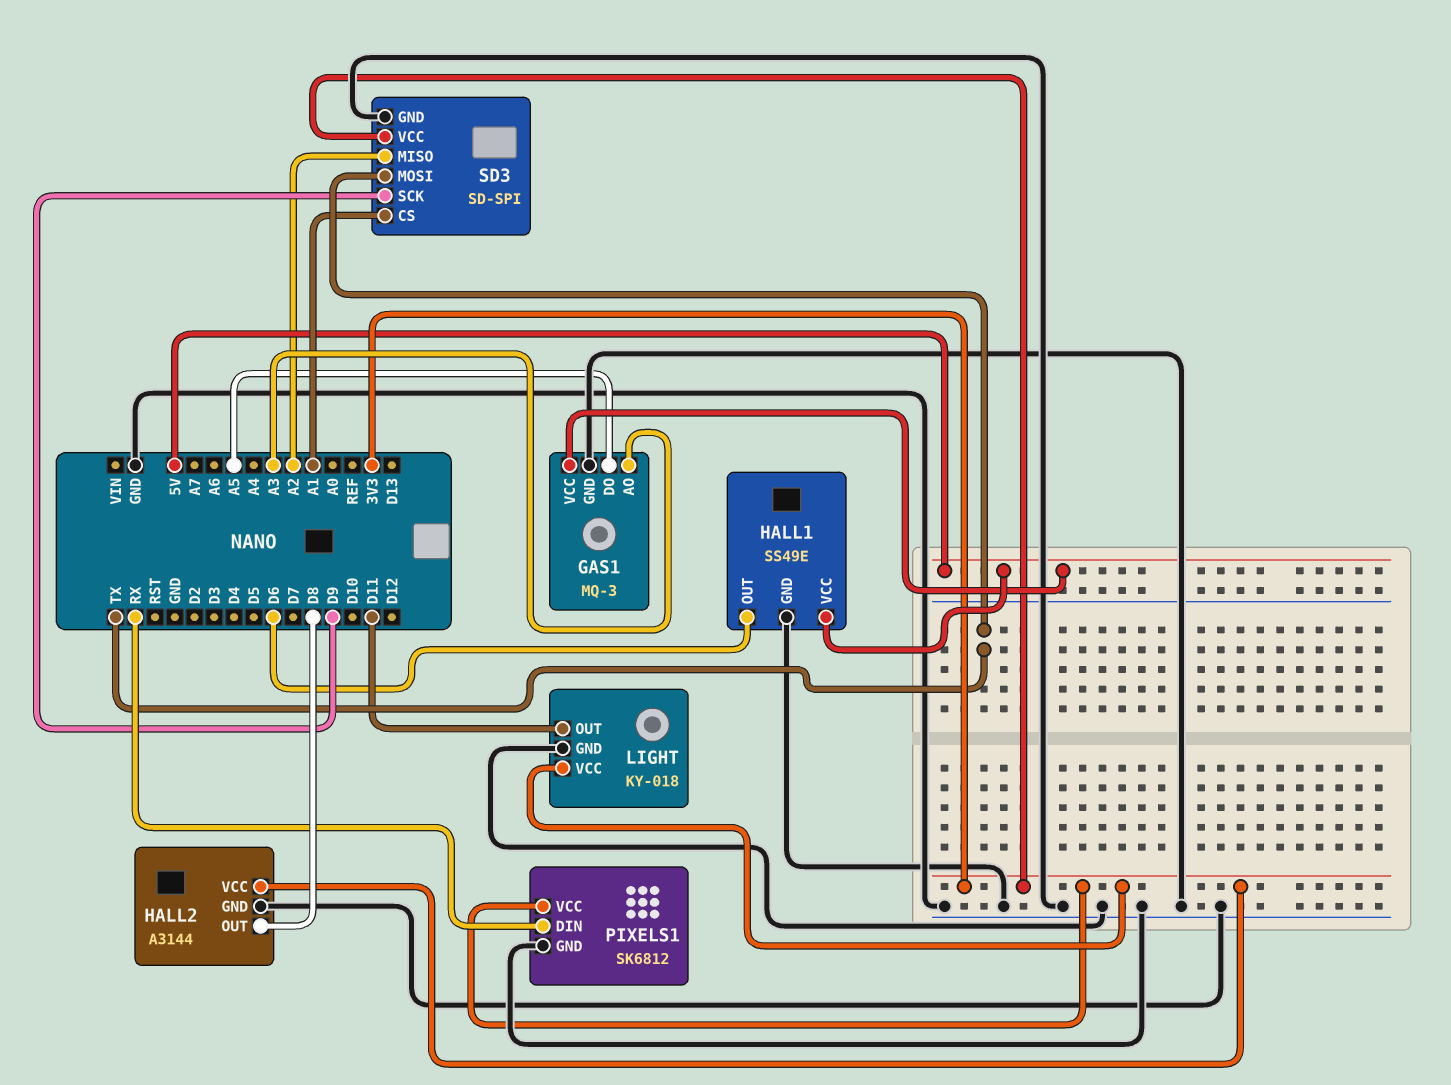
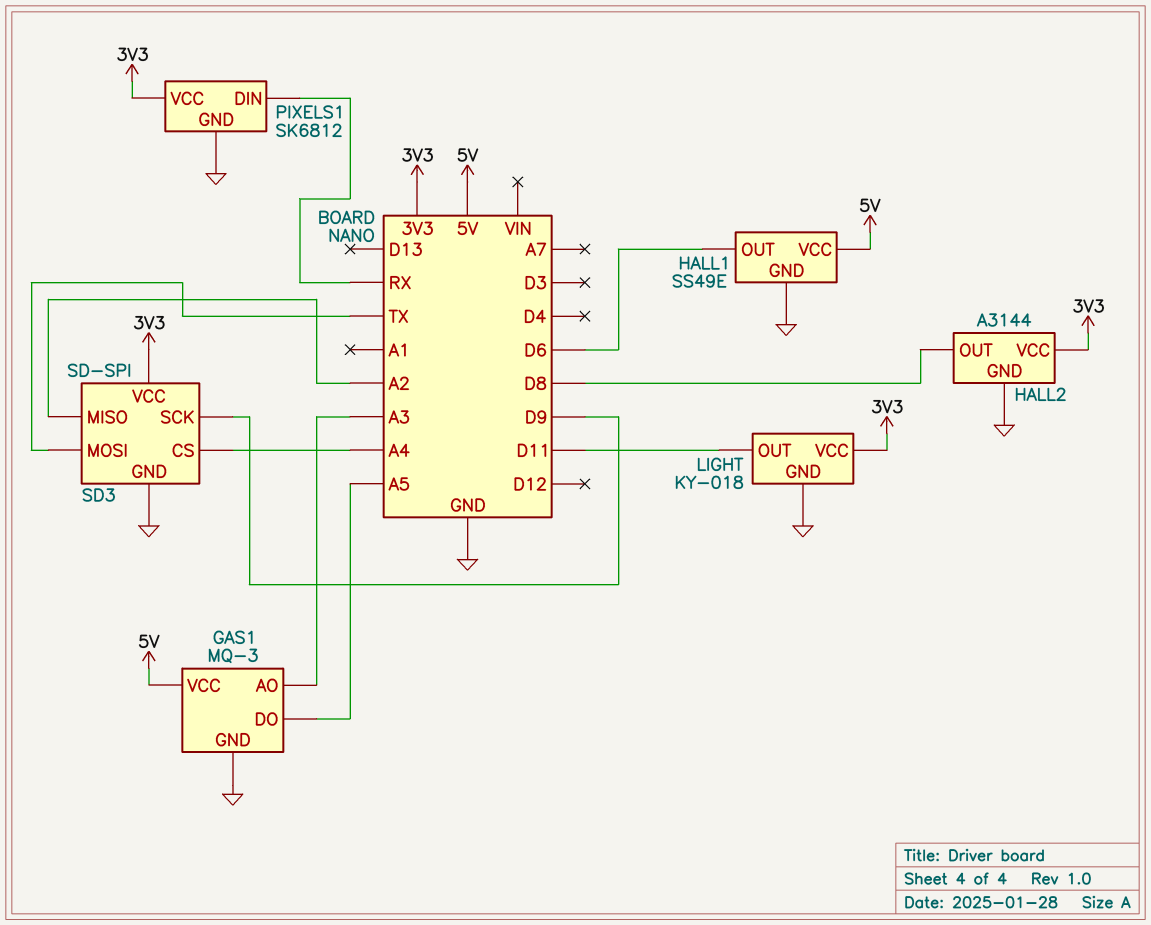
SD3 pin CS: A1 -> A4

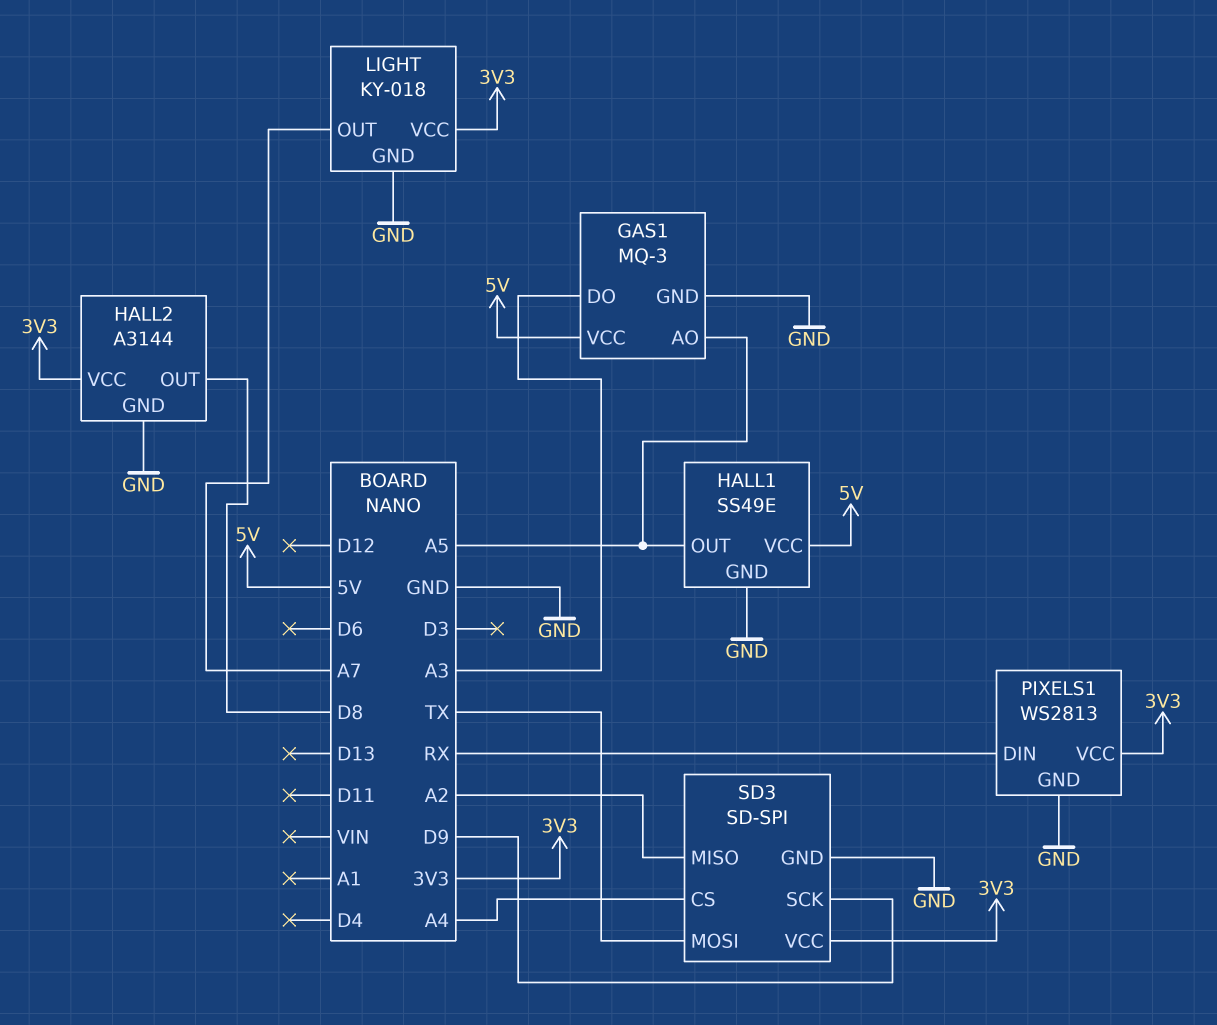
GAS1 pin AO: A3 -> A5
GAS1 pin DO: A5 -> A3
HALL1 pin OUT: D6 -> A5
LIGHT pin OUT: D11 -> A7
PIXELS1: SK6812 -> WS2813

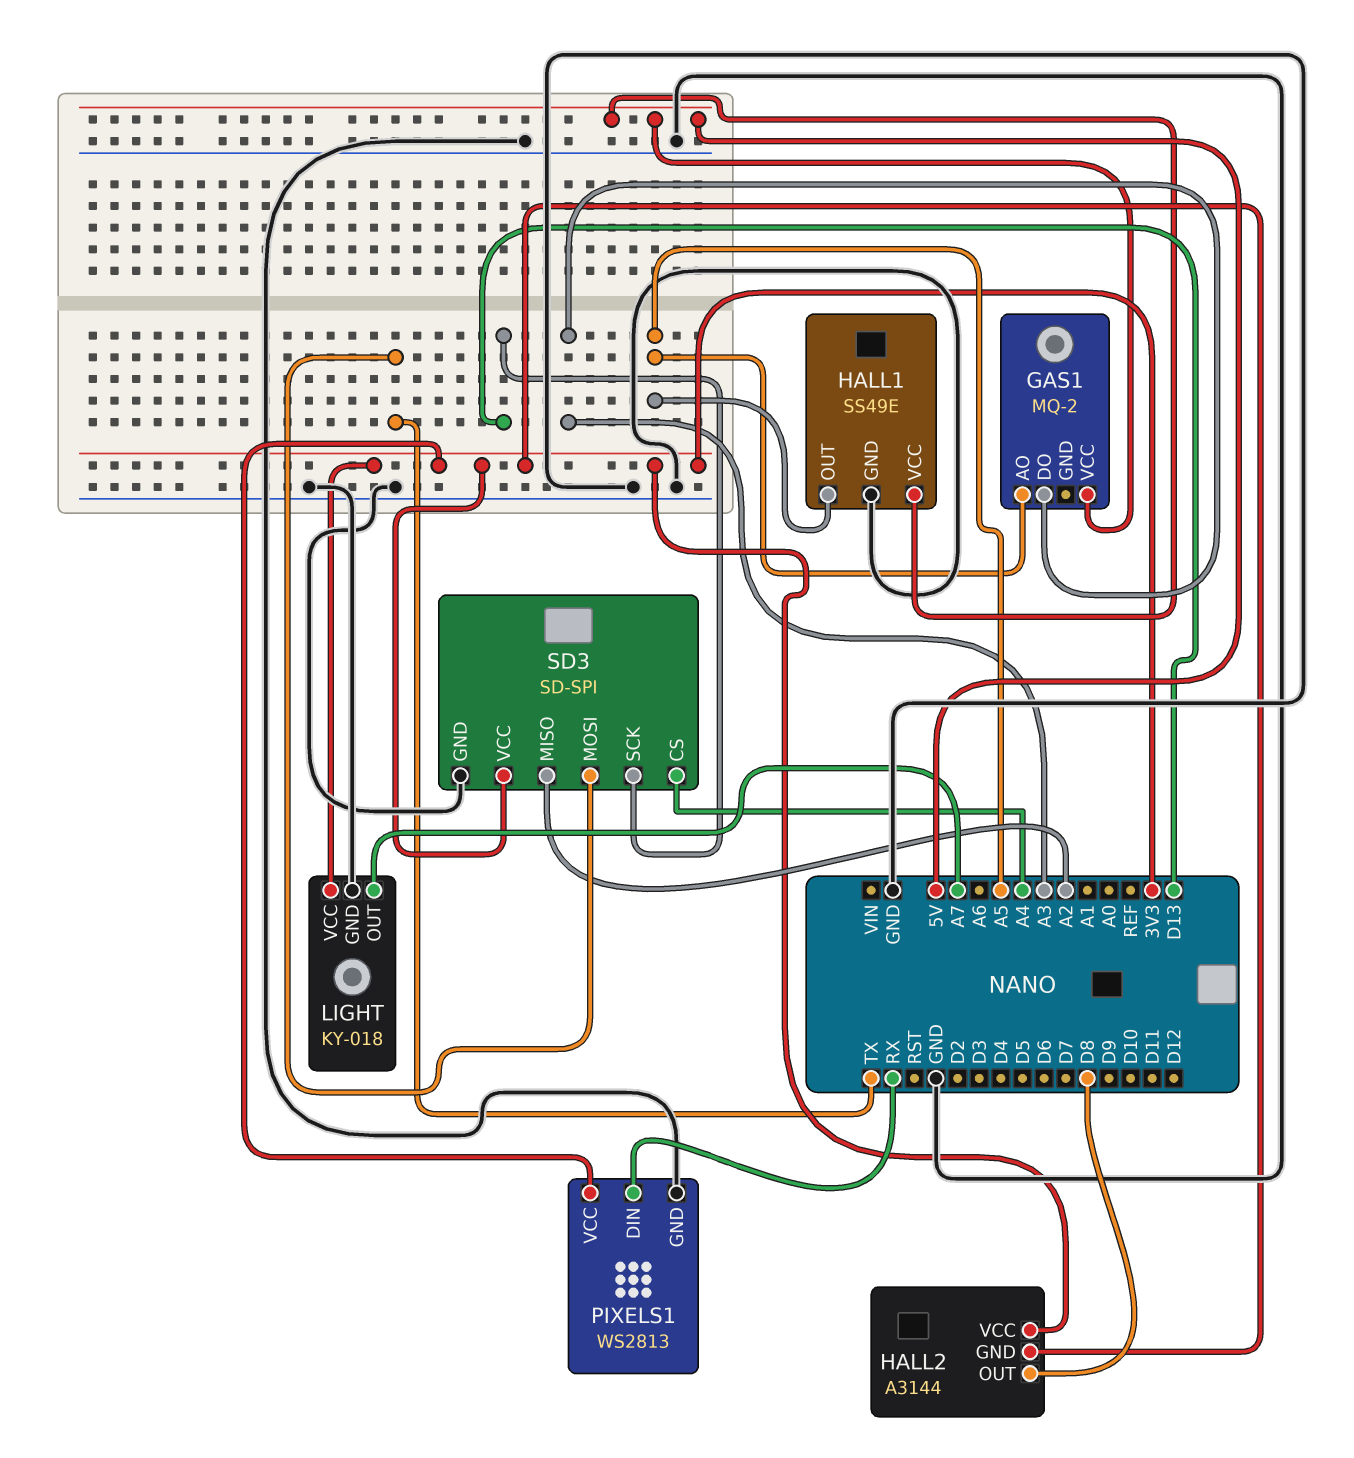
GAS1: MQ-3 -> MQ-2
GAS1 pin GND: GND -> none
HALL2 pin GND: GND -> 3V3
SD3 pin SCK: D9 -> D13

